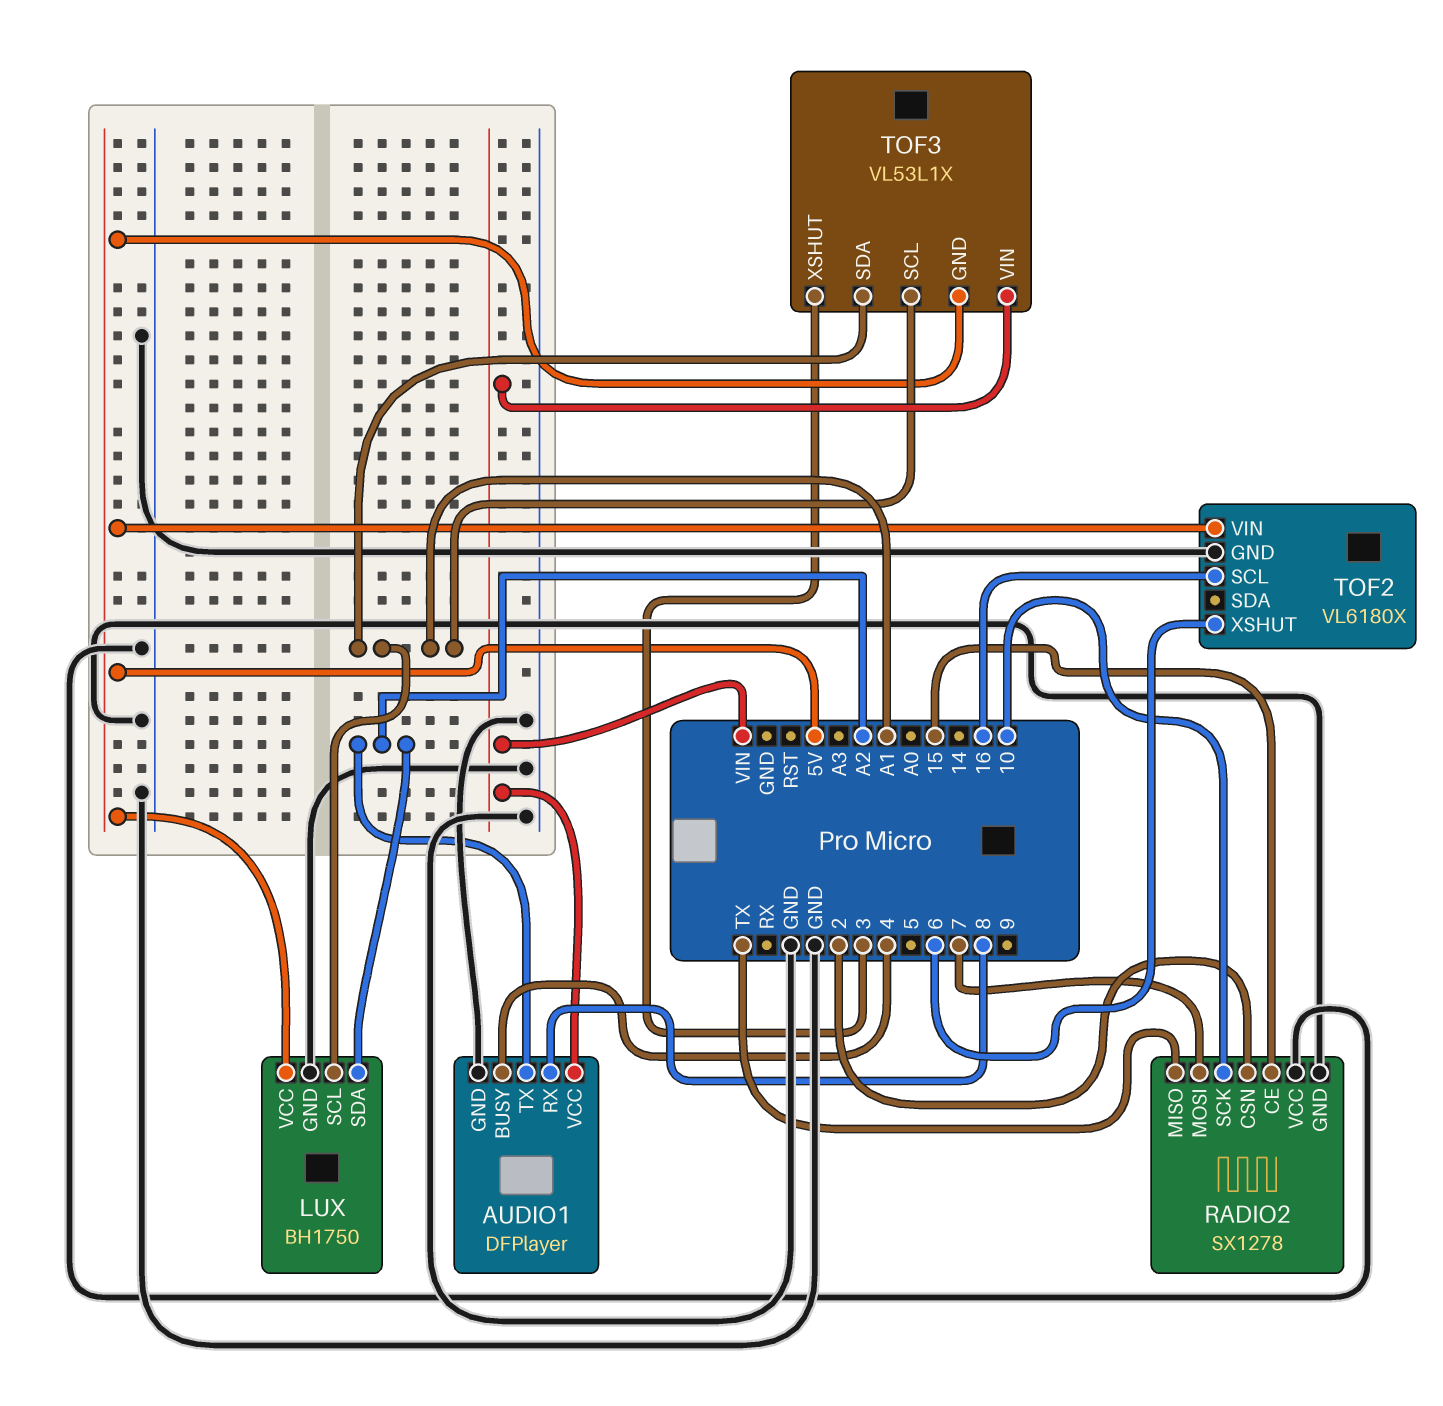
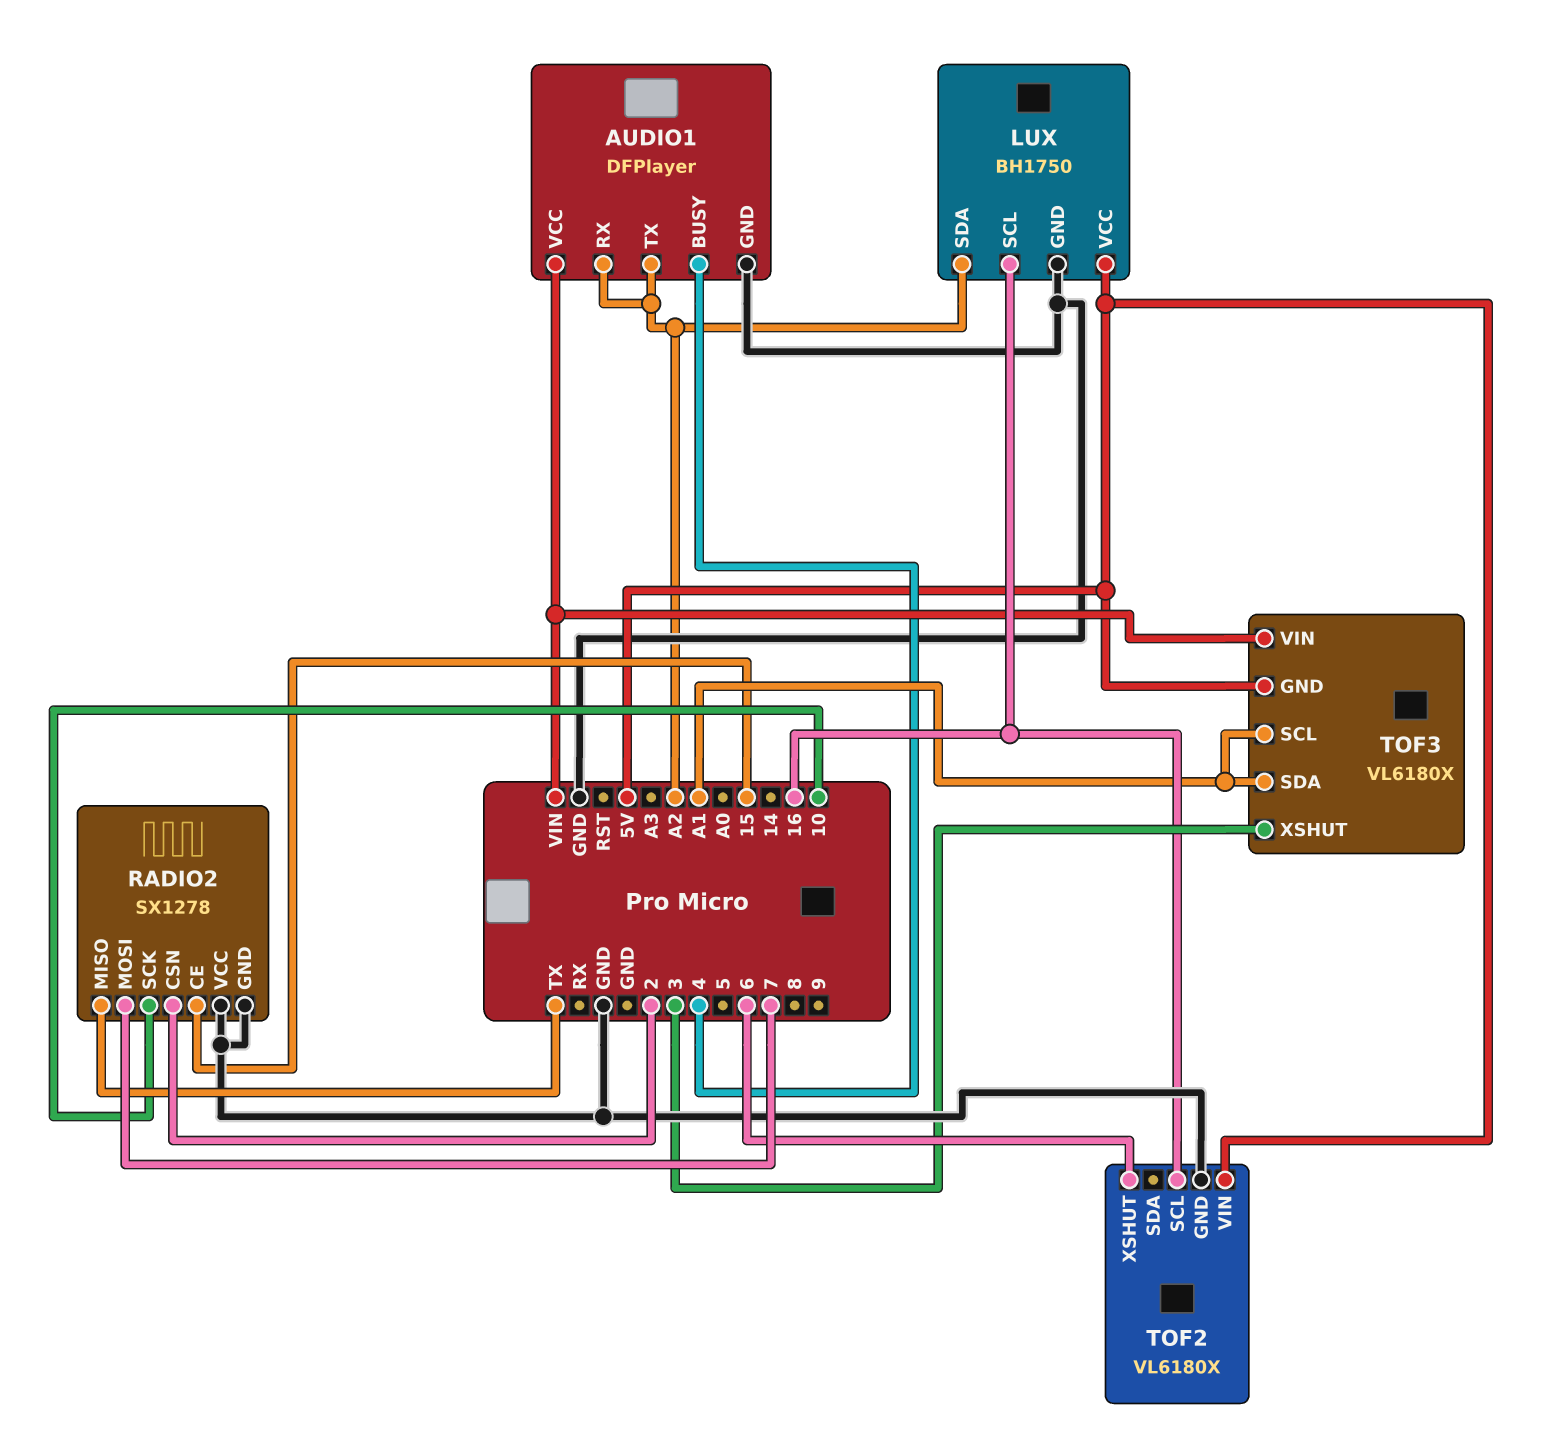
AUDIO1 pin RX: 8 -> A2
LUX pin SCL: A1 -> 16
TOF3: VL53L1X -> VL6180X

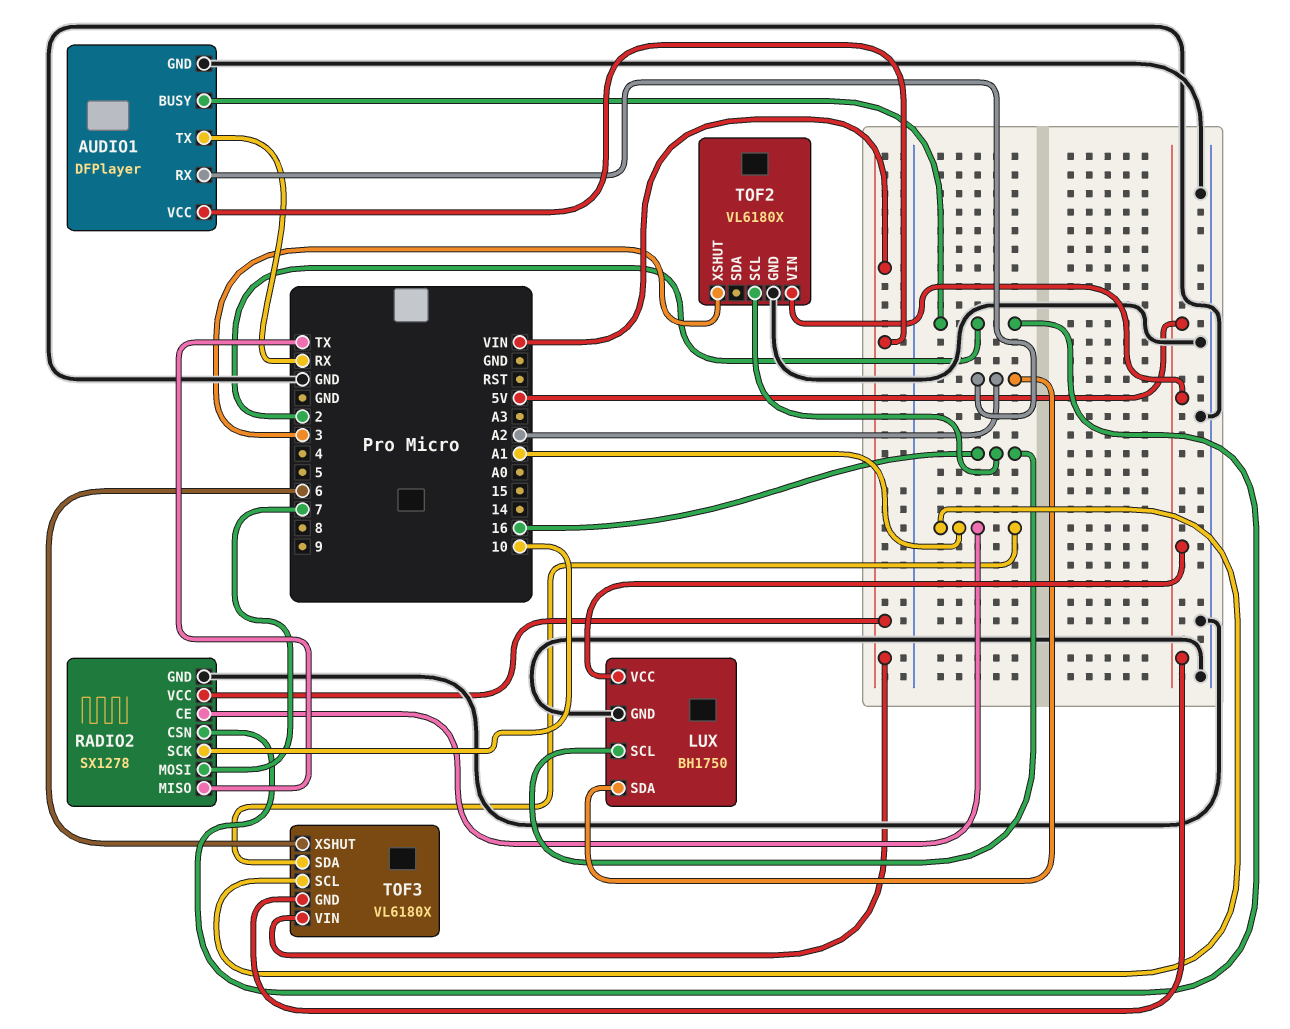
AUDIO1 pin BUSY: 4 -> 2
AUDIO1 pin TX: A2 -> RX
RADIO2 pin CE: 15 -> A1
RADIO2 pin VCC: GND -> VIN
TOF2 pin XSHUT: 6 -> 3
TOF3 pin XSHUT: 3 -> 6

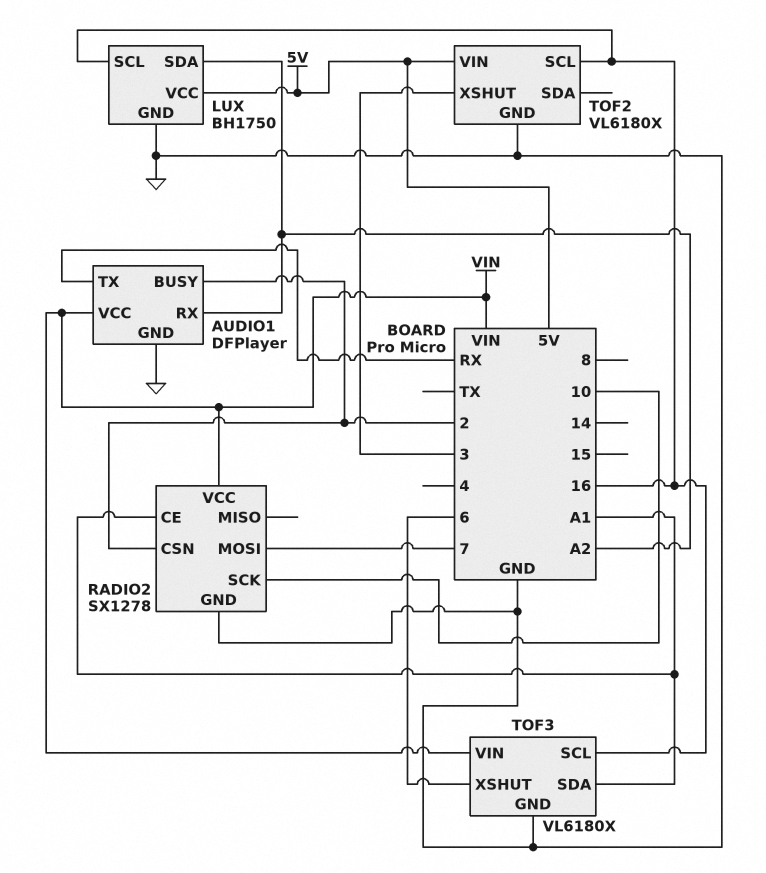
RADIO2 pin MISO: TX -> none
TOF3 pin GND: 5V -> GND
TOF3 pin SCL: A1 -> 16

